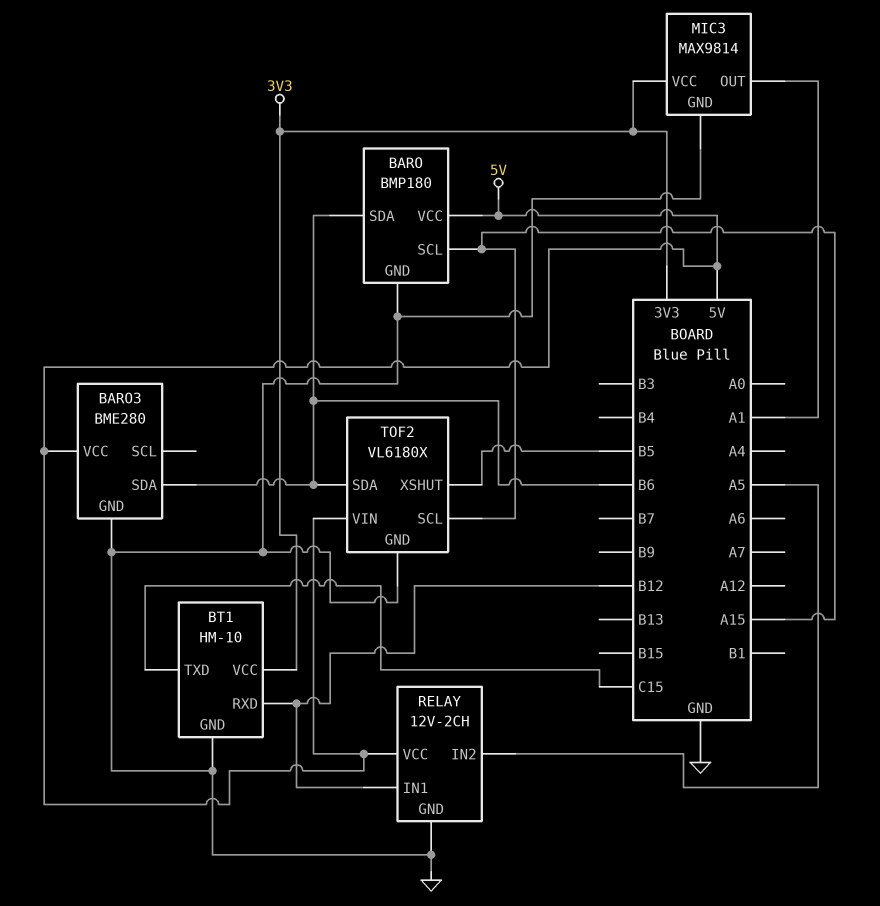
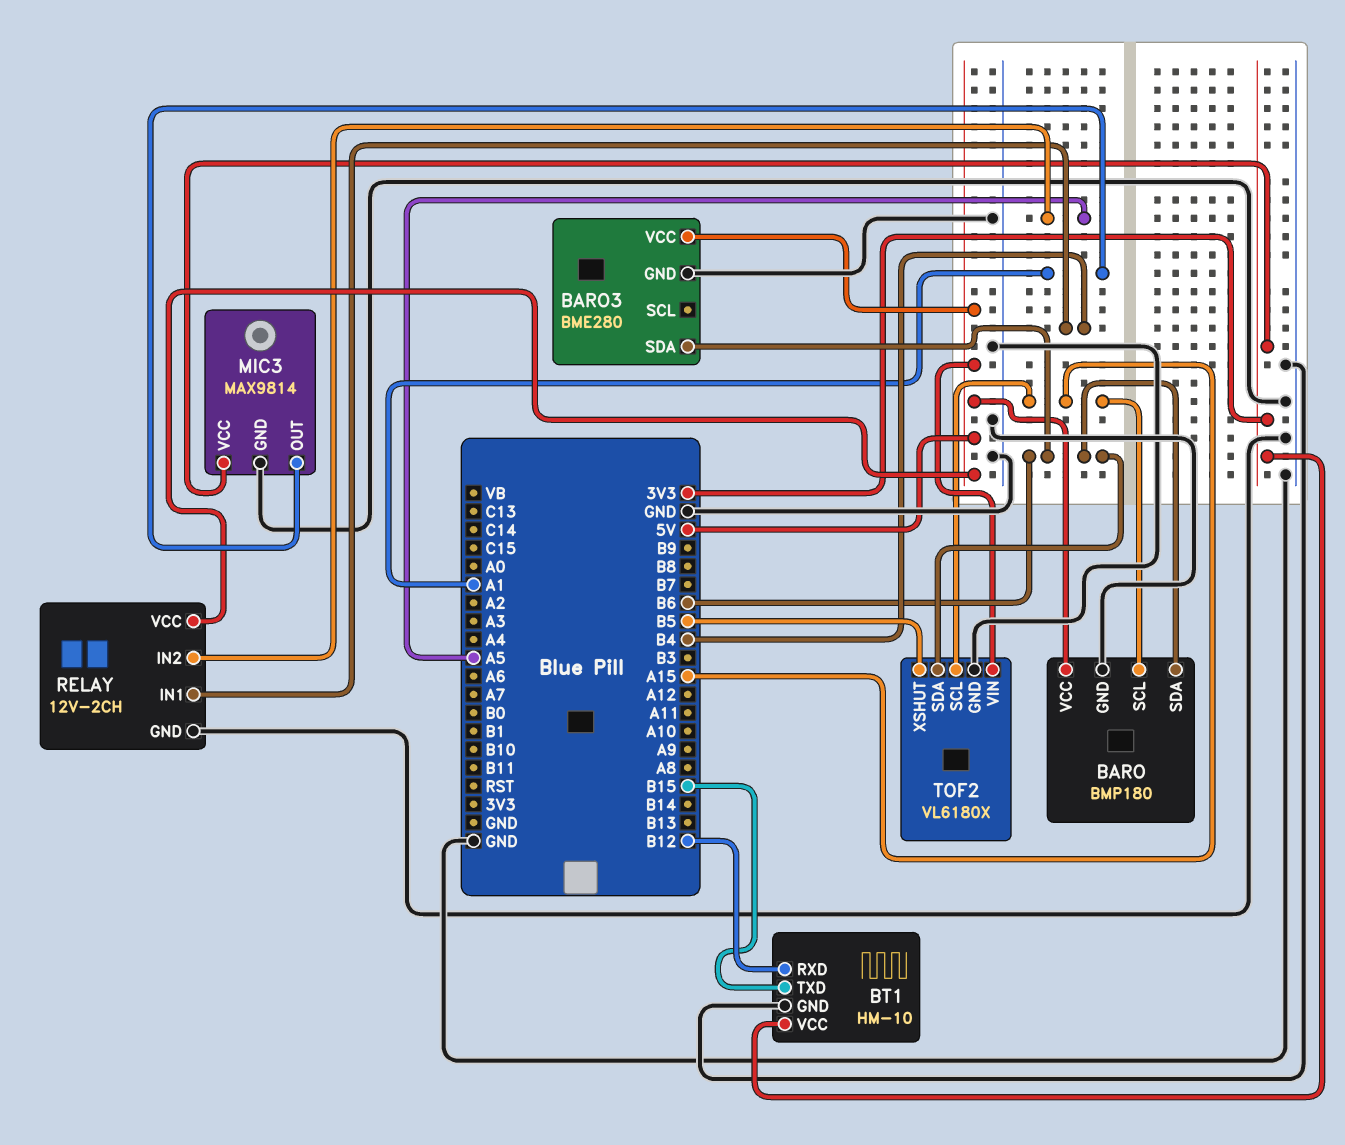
BT1 pin TXD: C15 -> B15
RELAY pin IN1: B12 -> B4

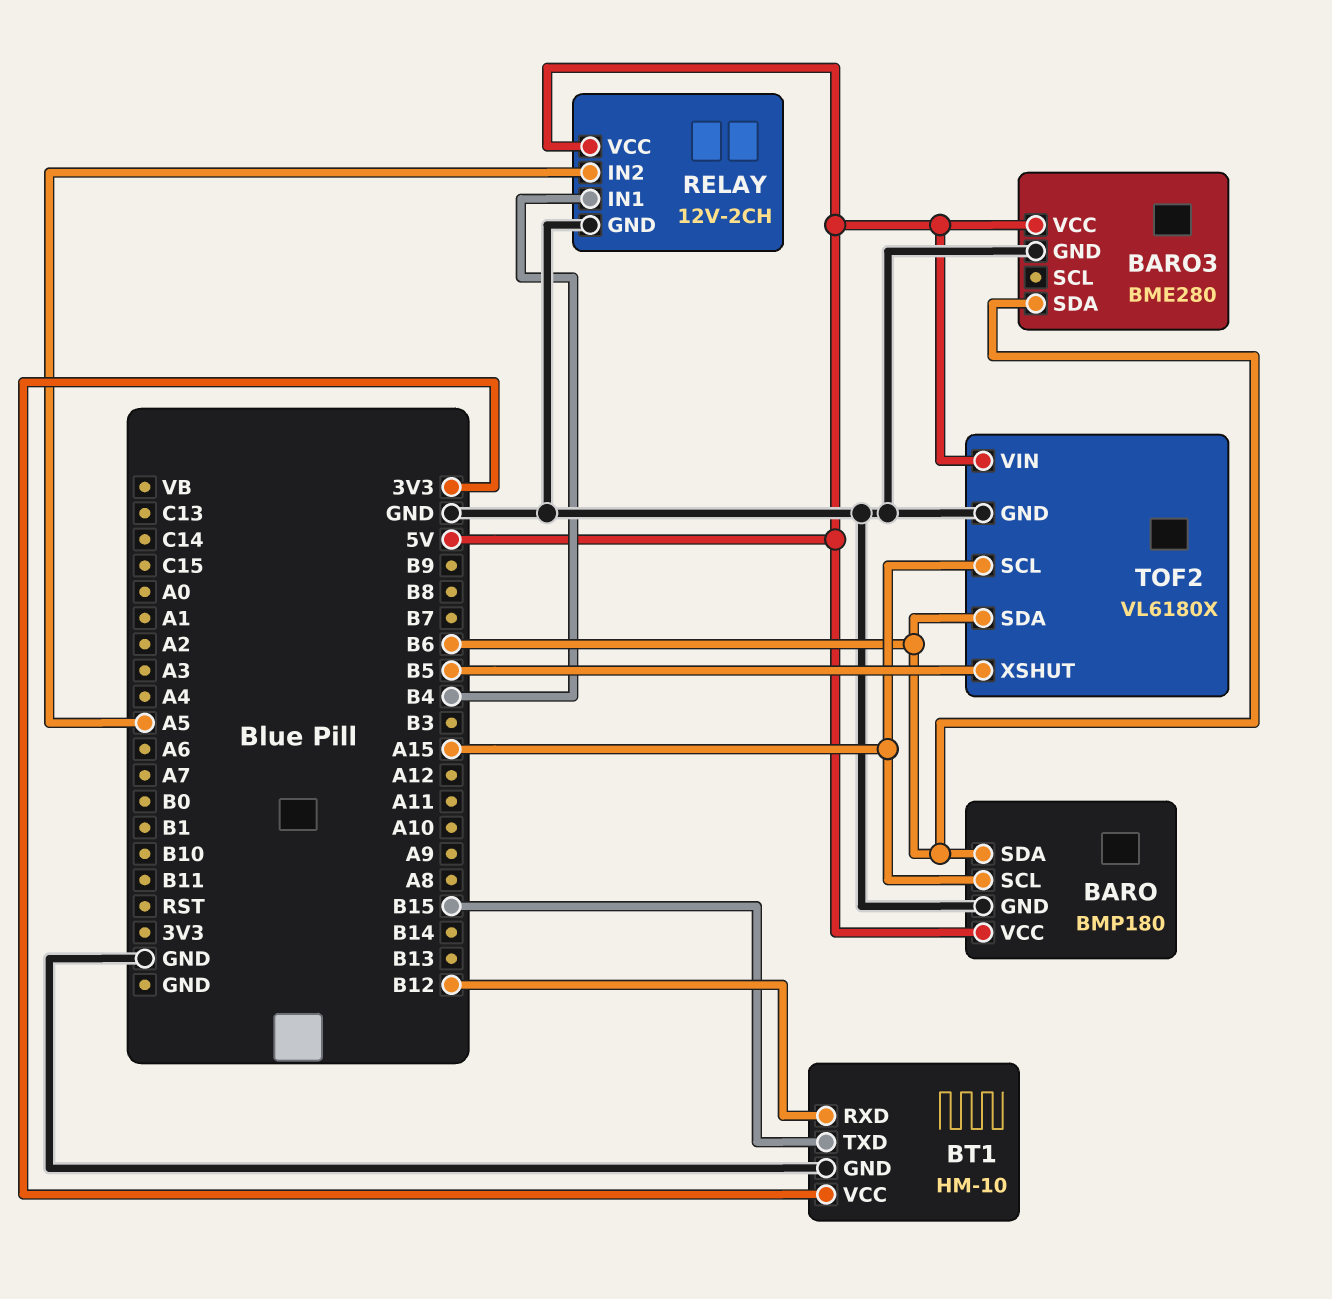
MIC3: MAX9814 -> none
MIC3 pin GND: GND -> none
MIC3 pin OUT: A1 -> none
MIC3 pin VCC: 3V3 -> none

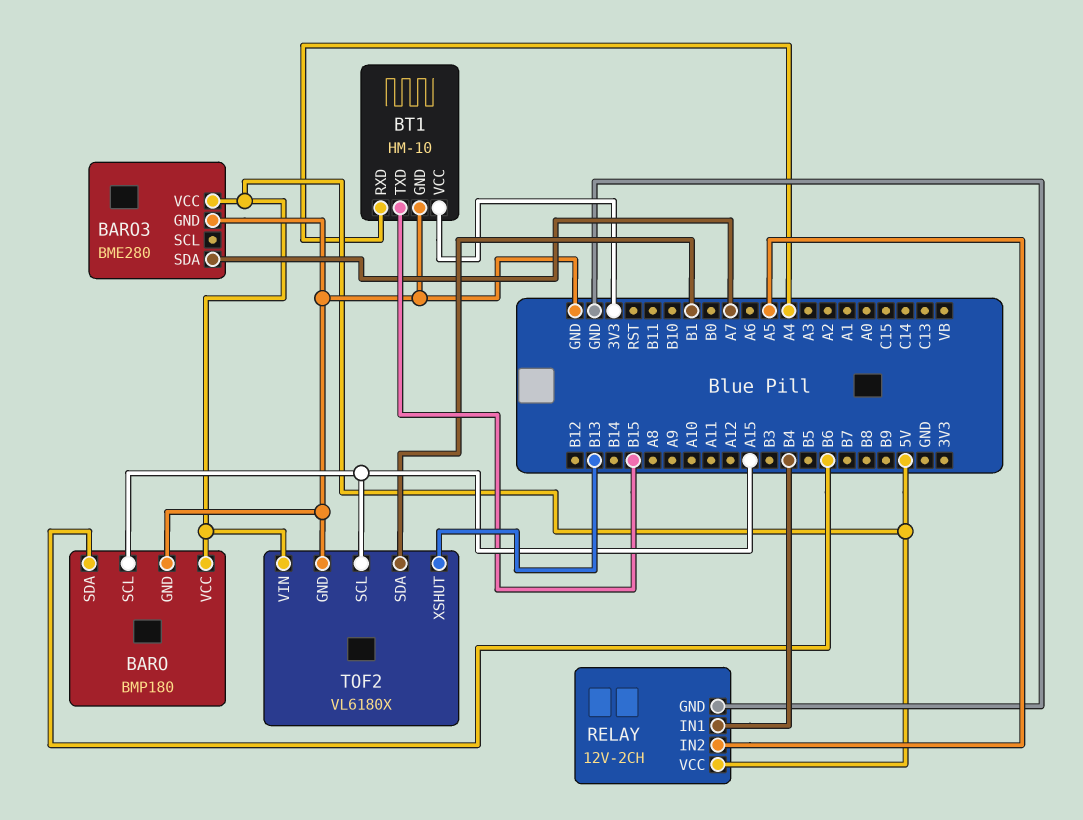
BARO3 pin SDA: B6 -> A7
BT1 pin RXD: B12 -> A4
TOF2 pin SDA: B6 -> B1
TOF2 pin XSHUT: B5 -> B13

